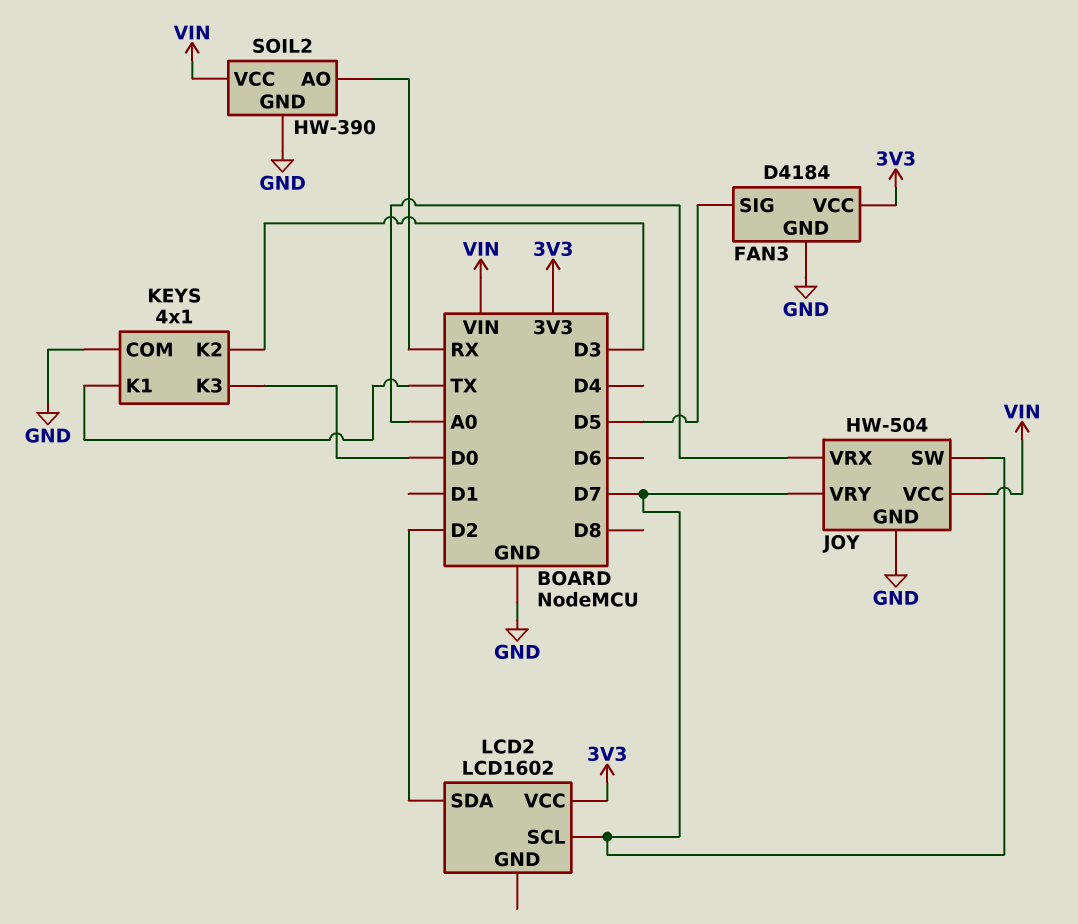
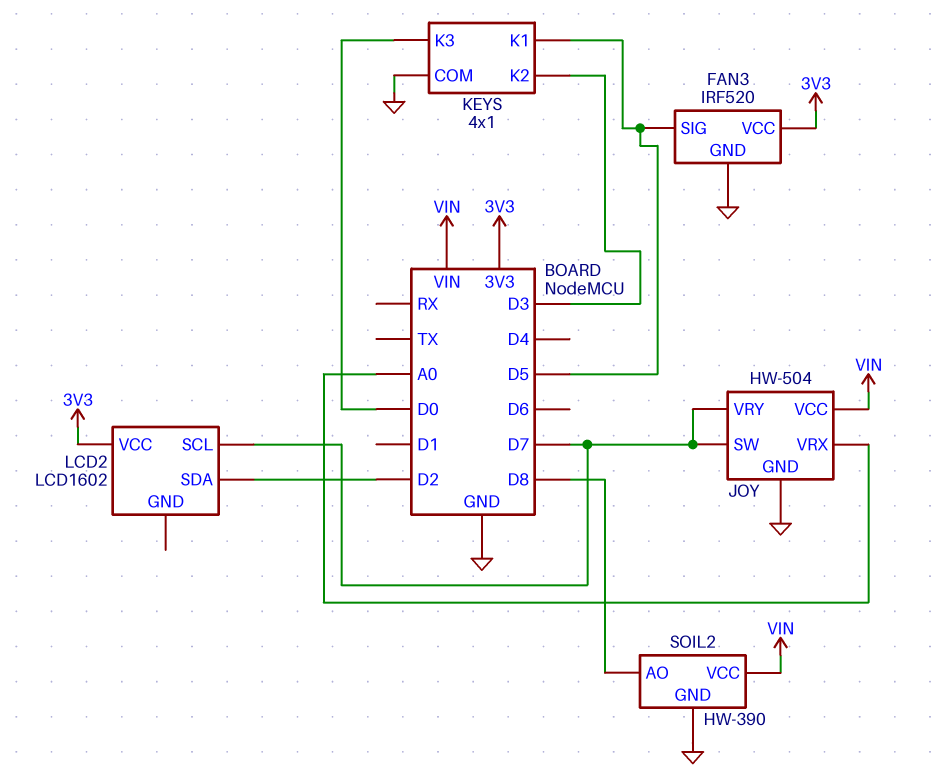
FAN3: D4184 -> IRF520
KEYS pin K1: TX -> D5
SOIL2 pin AO: RX -> D8

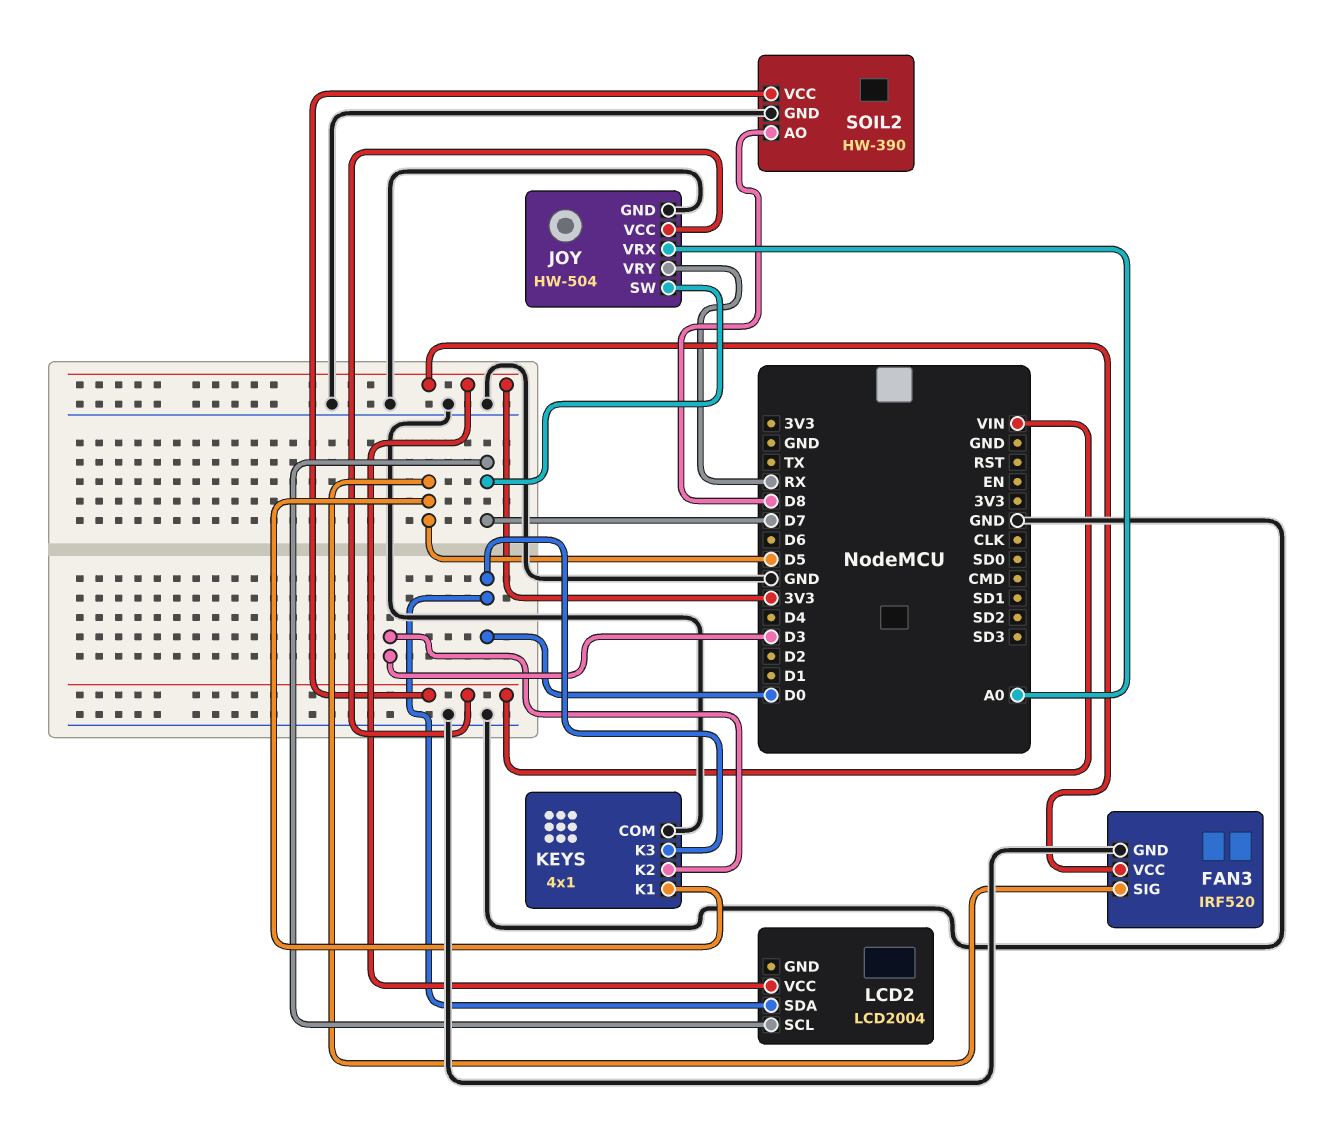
JOY pin VRY: D7 -> RX
LCD2: LCD1602 -> LCD2004
LCD2 pin SDA: D2 -> D0

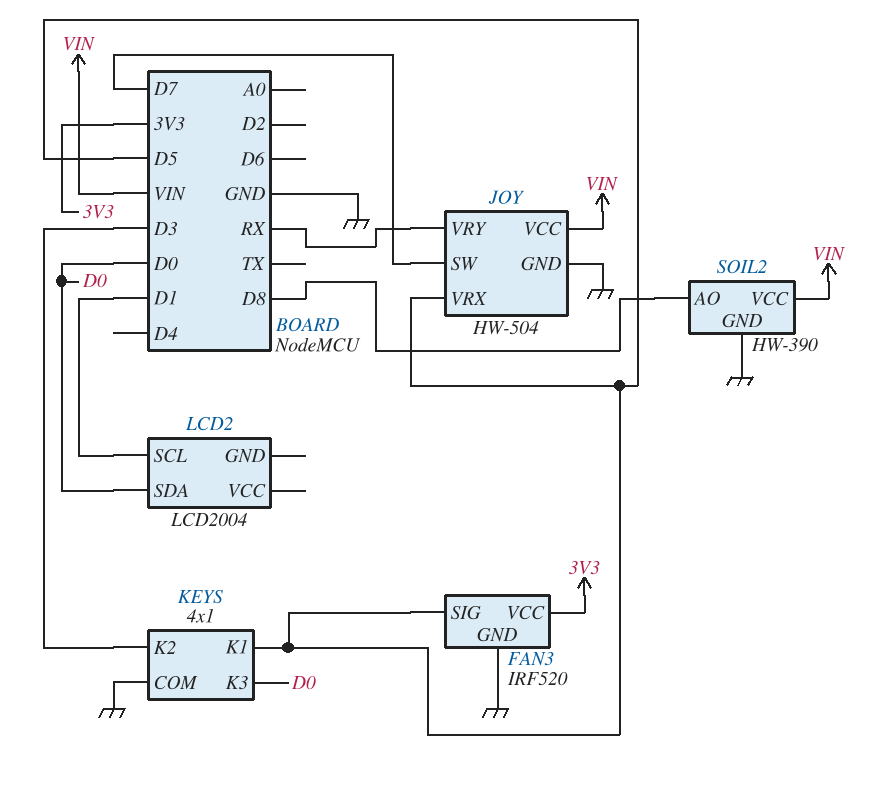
JOY pin VRX: A0 -> D5
LCD2 pin SCL: D7 -> D1
LCD2 pin VCC: 3V3 -> none

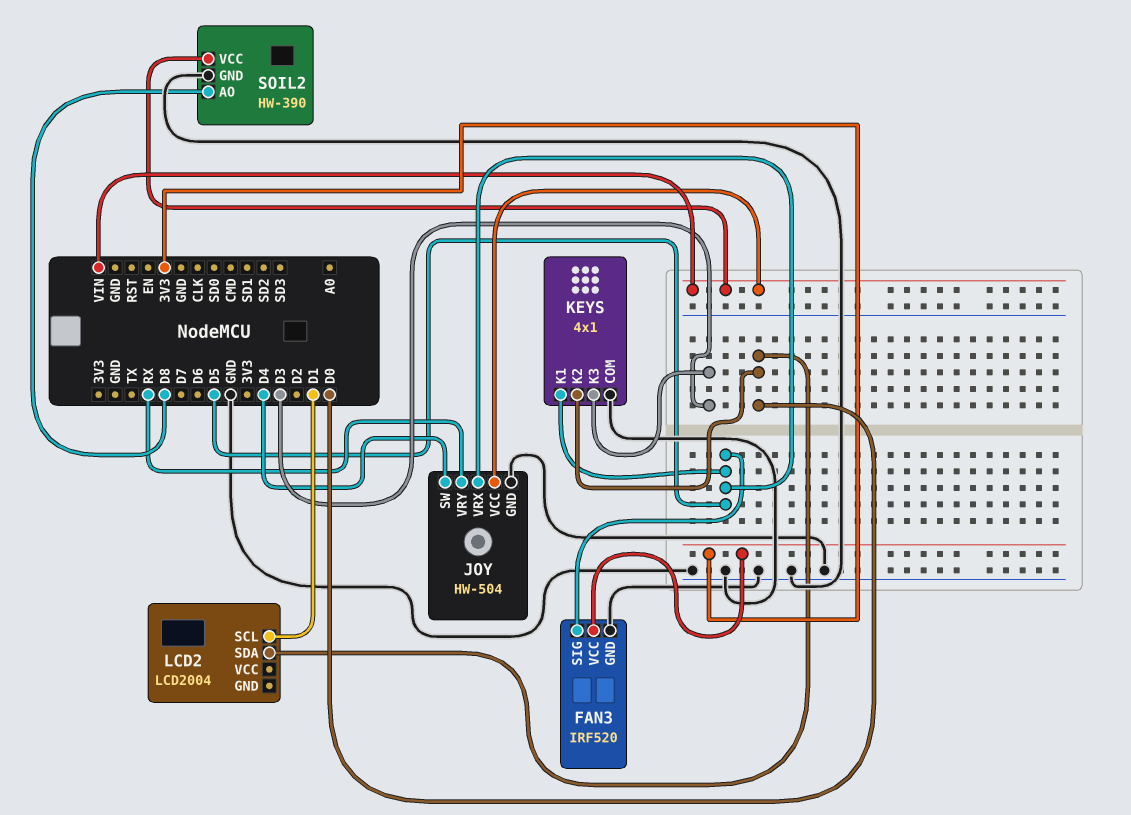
JOY pin SW: D7 -> D4
KEYS pin K2: D3 -> D0
KEYS pin K3: D0 -> D3

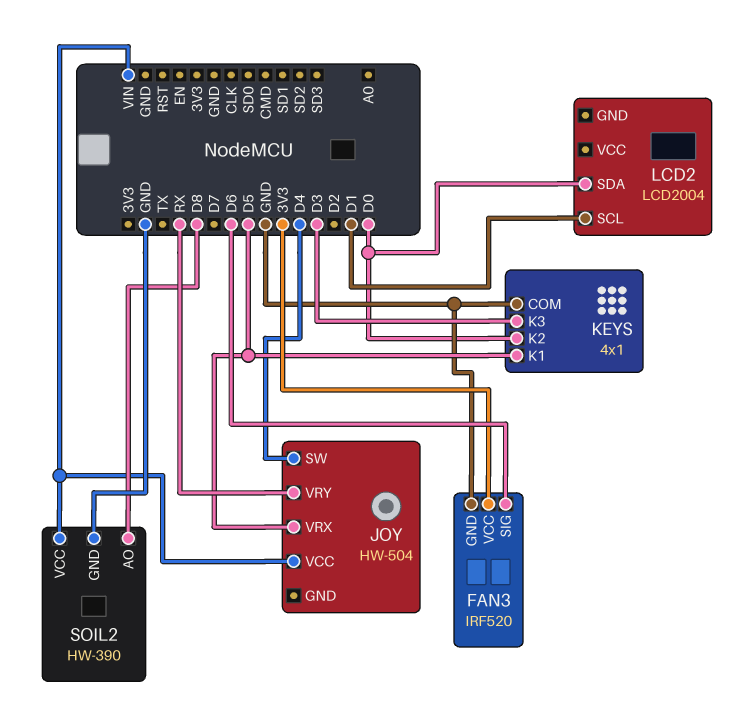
FAN3 pin SIG: D5 -> D6
JOY pin GND: GND -> none

